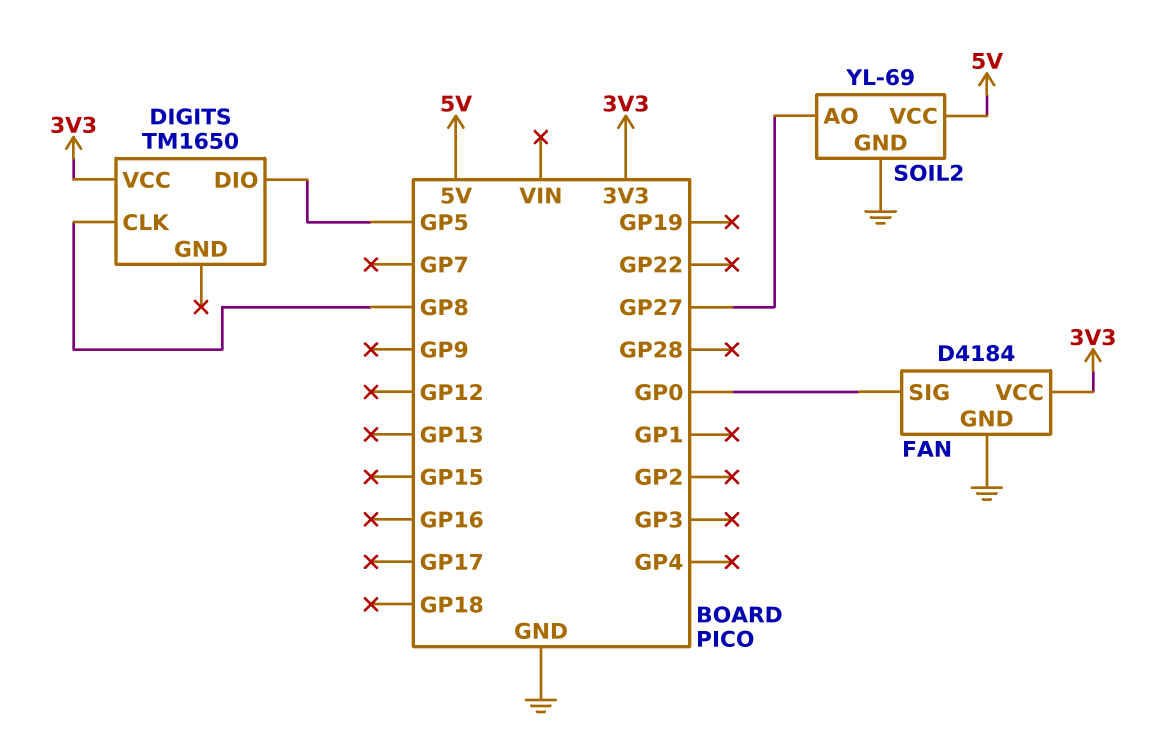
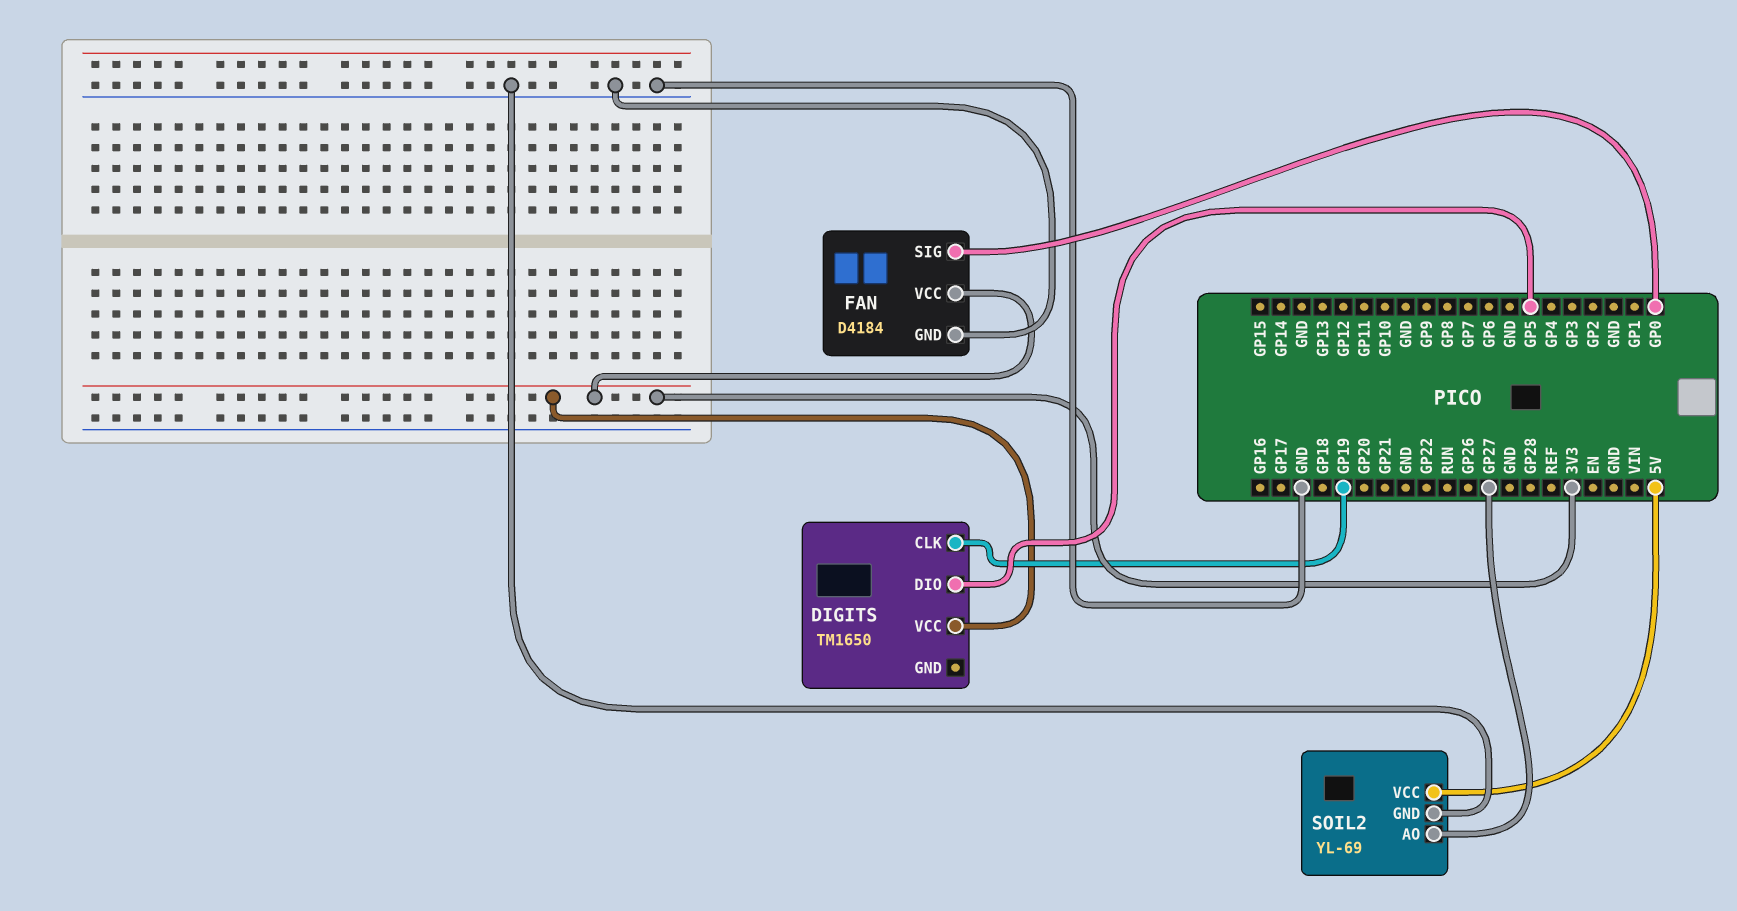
DIGITS pin CLK: GP8 -> GP19

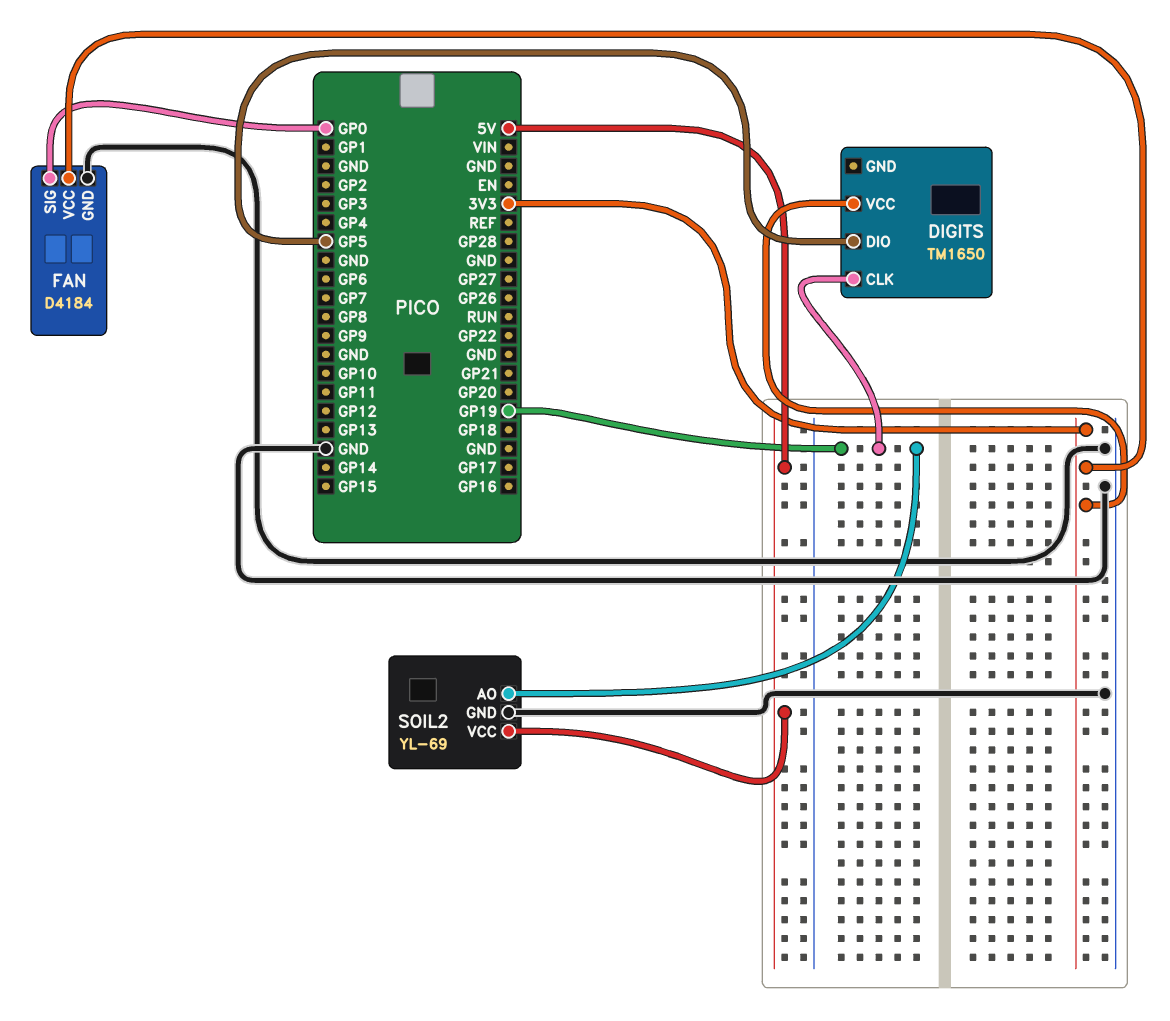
SOIL2 pin AO: GP27 -> GP19

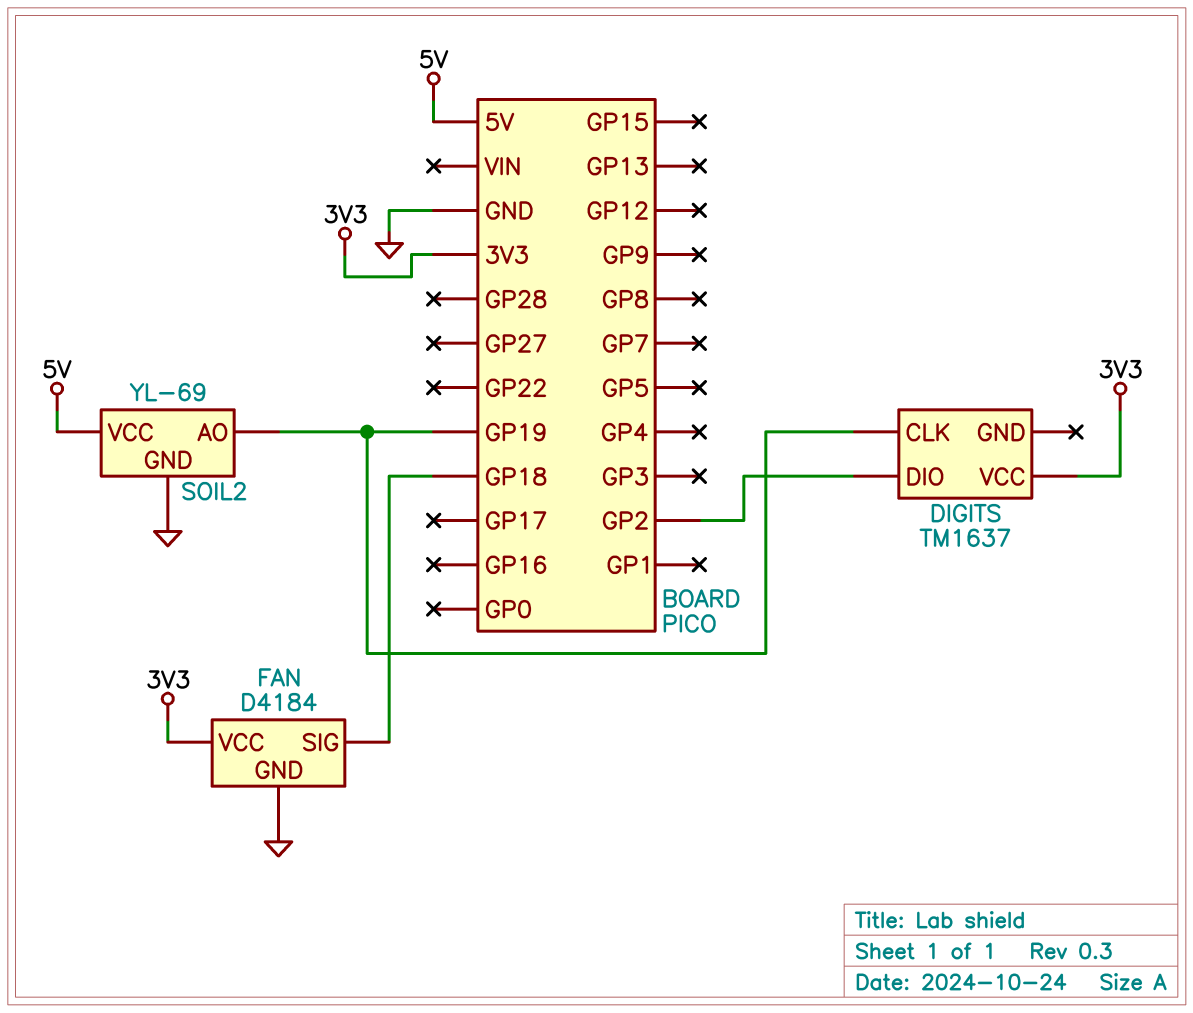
DIGITS: TM1650 -> TM1637
DIGITS pin DIO: GP5 -> GP2
FAN pin SIG: GP0 -> GP18

